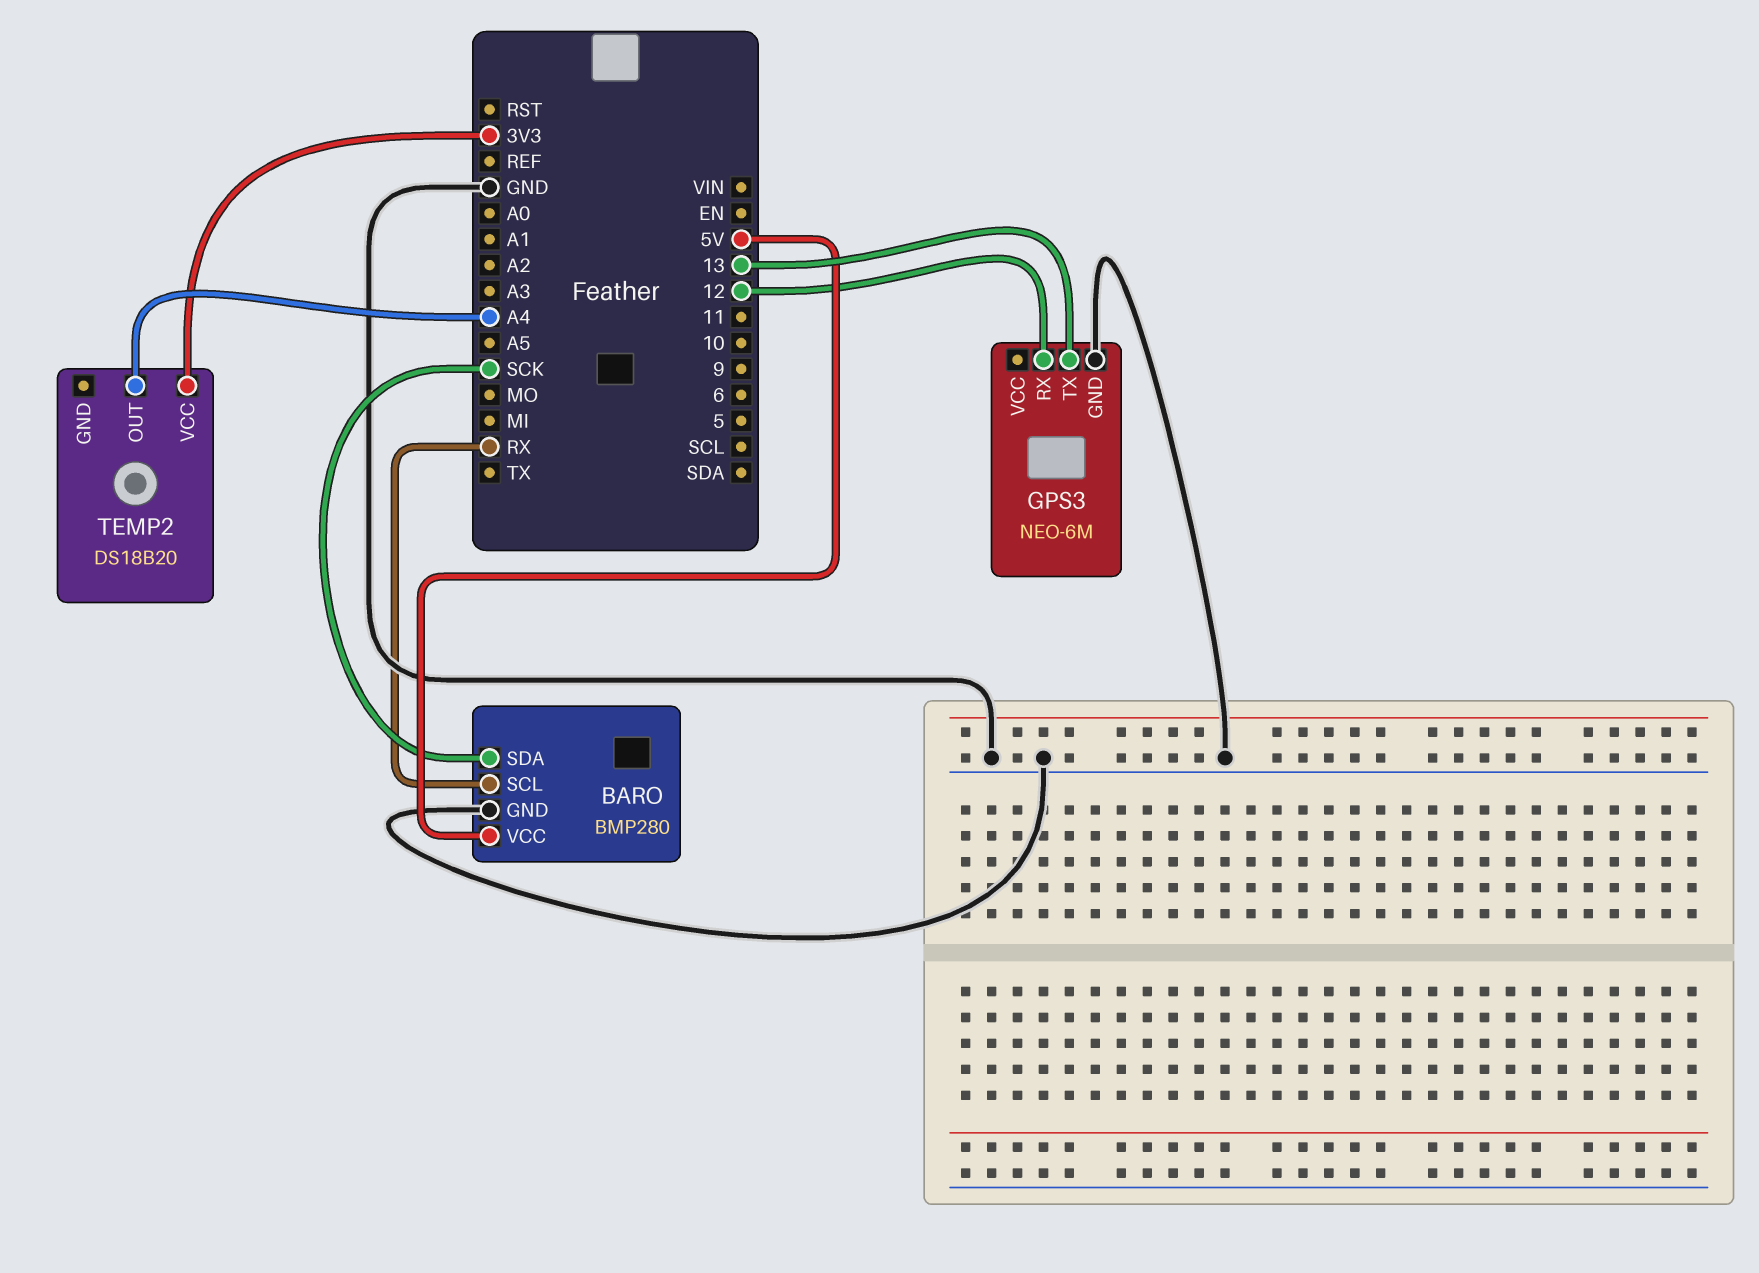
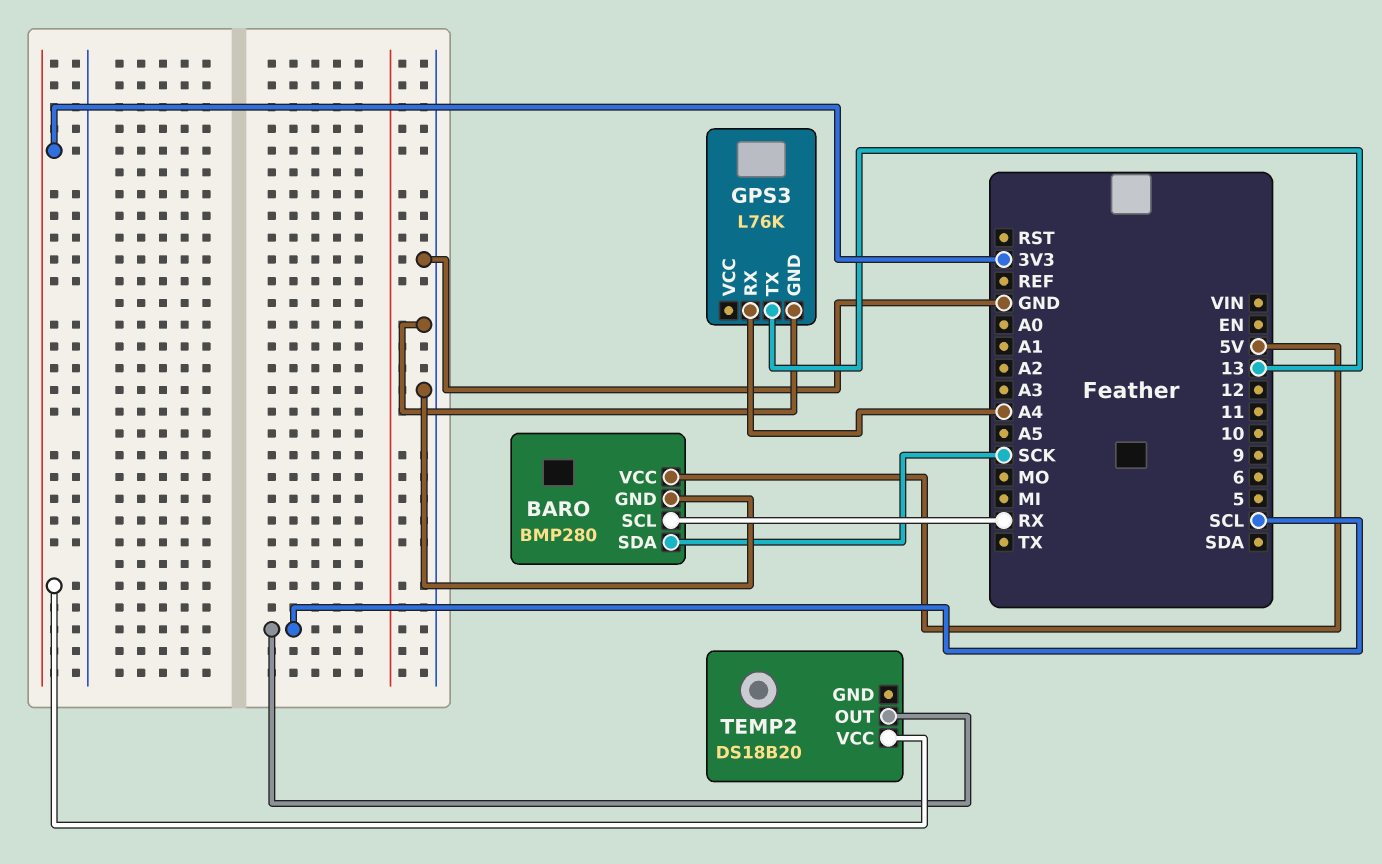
GPS3: NEO-6M -> L76K
GPS3 pin RX: 12 -> A4
TEMP2 pin OUT: A4 -> SCL

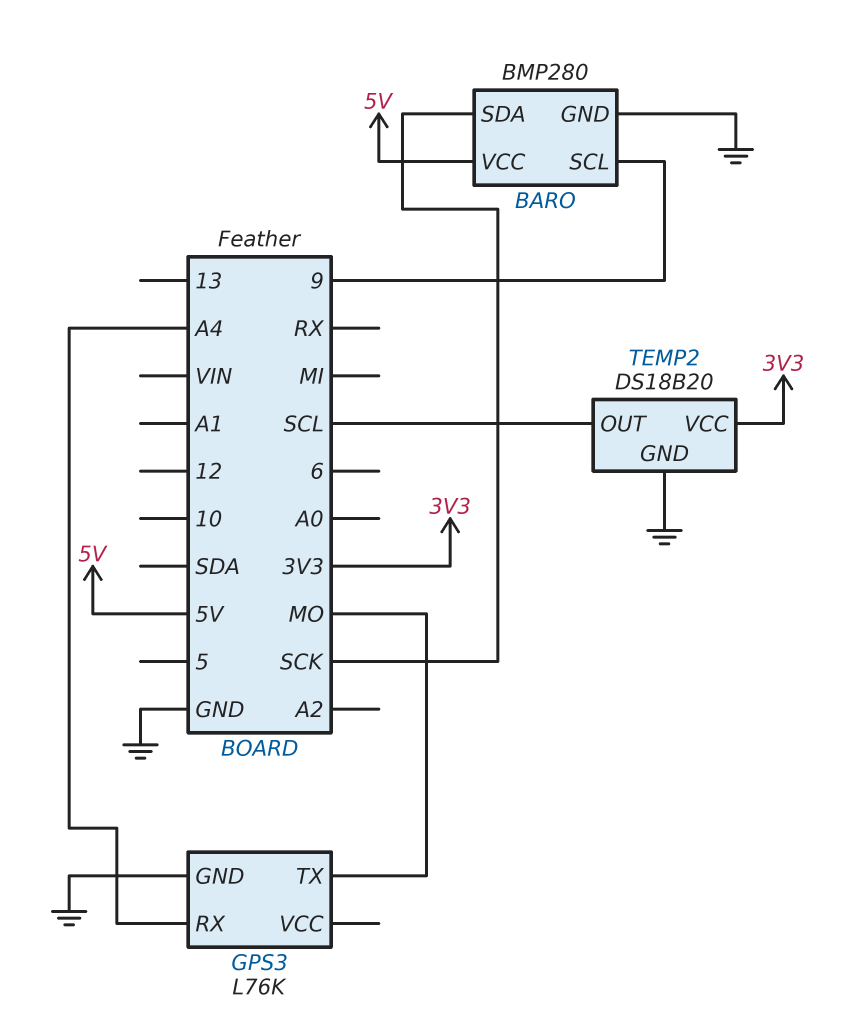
BARO pin SCL: RX -> 9
GPS3 pin TX: 13 -> MO
TEMP2 pin GND: none -> GND

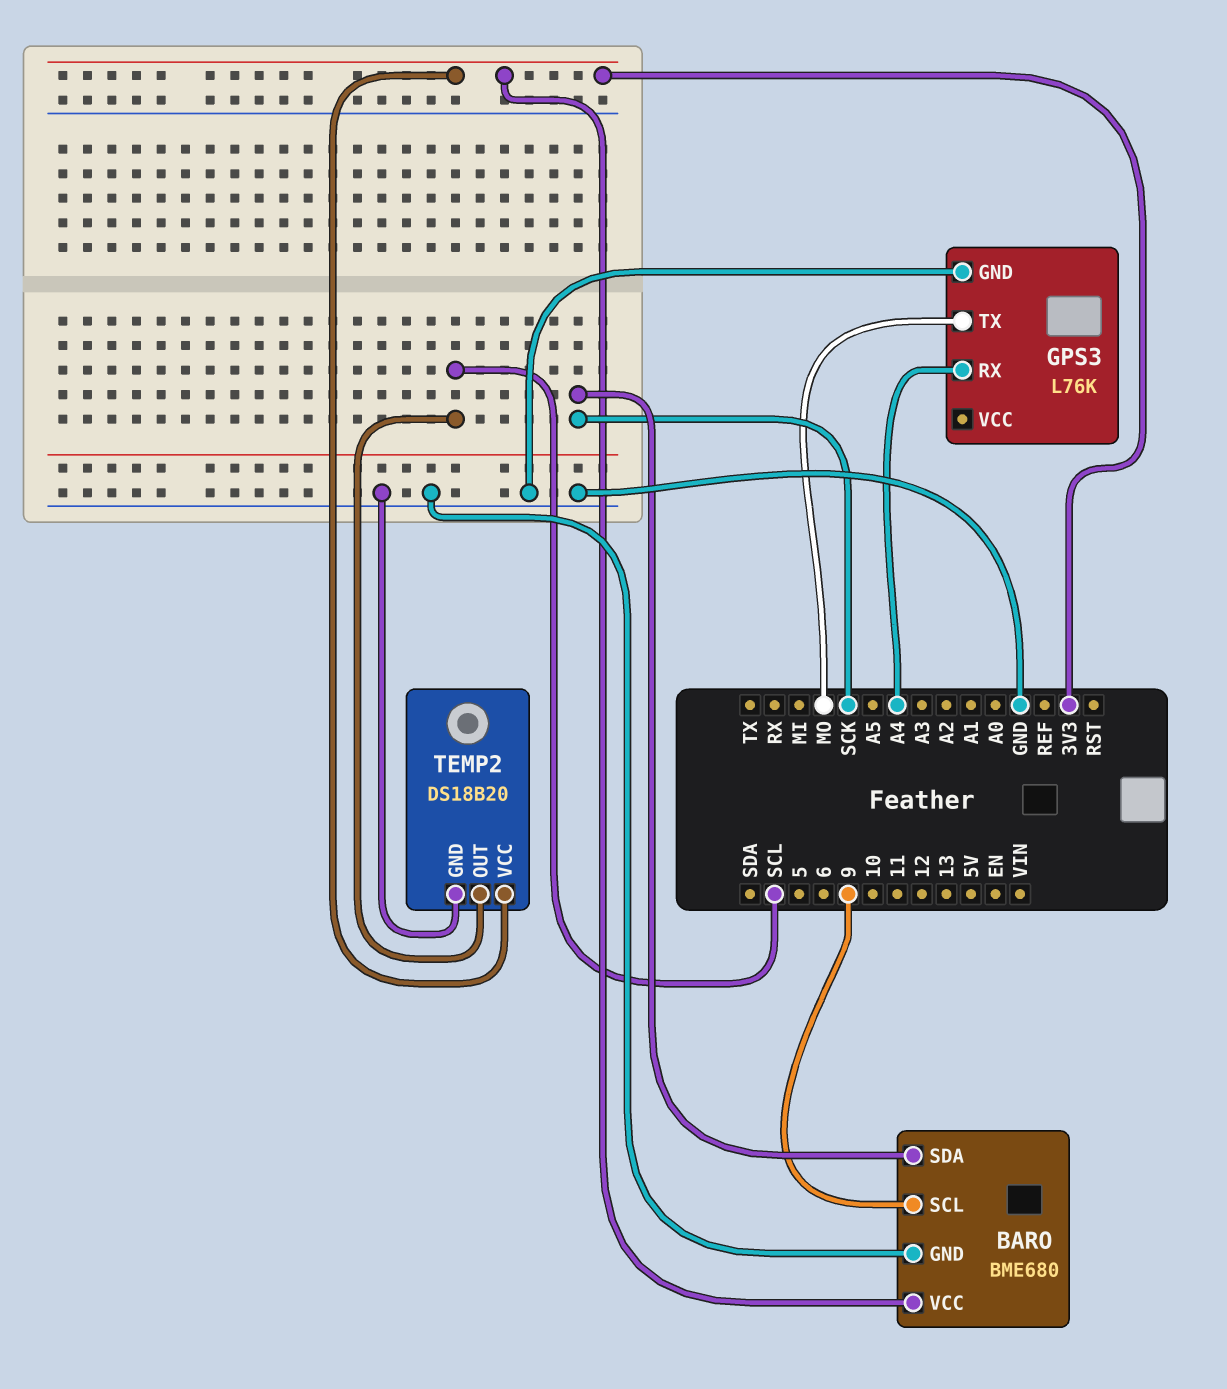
BARO: BMP280 -> BME680
BARO pin VCC: 5V -> 3V3

